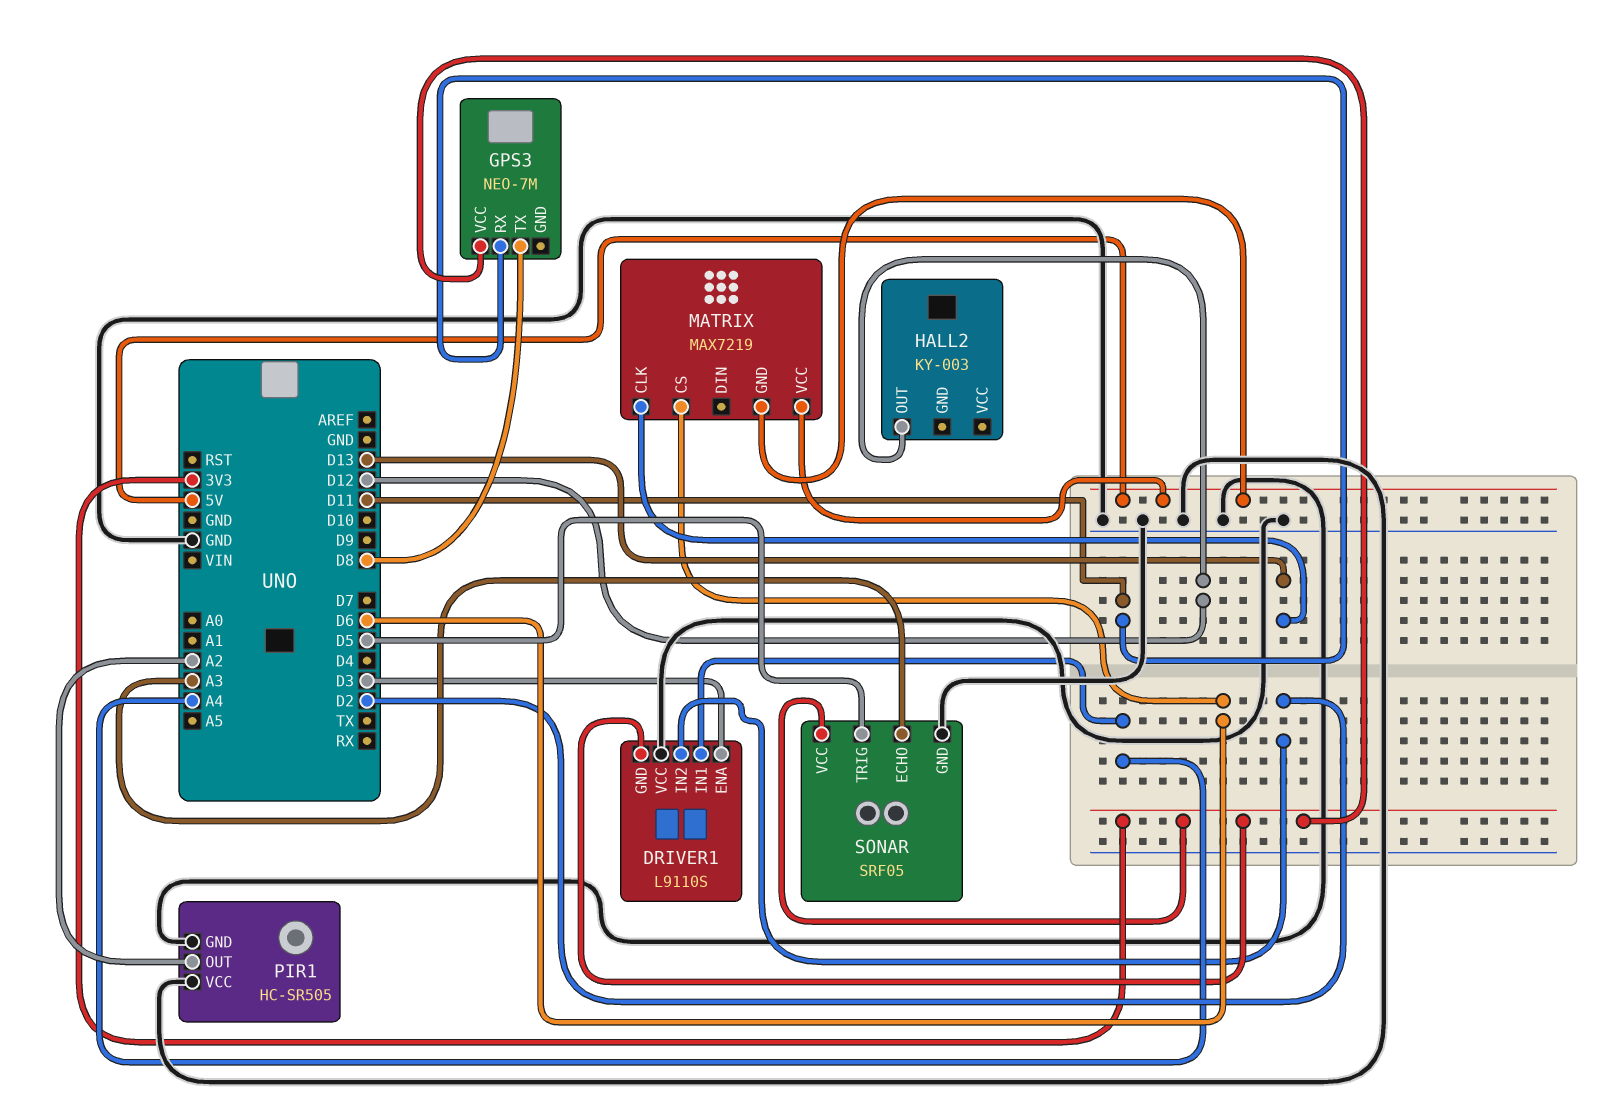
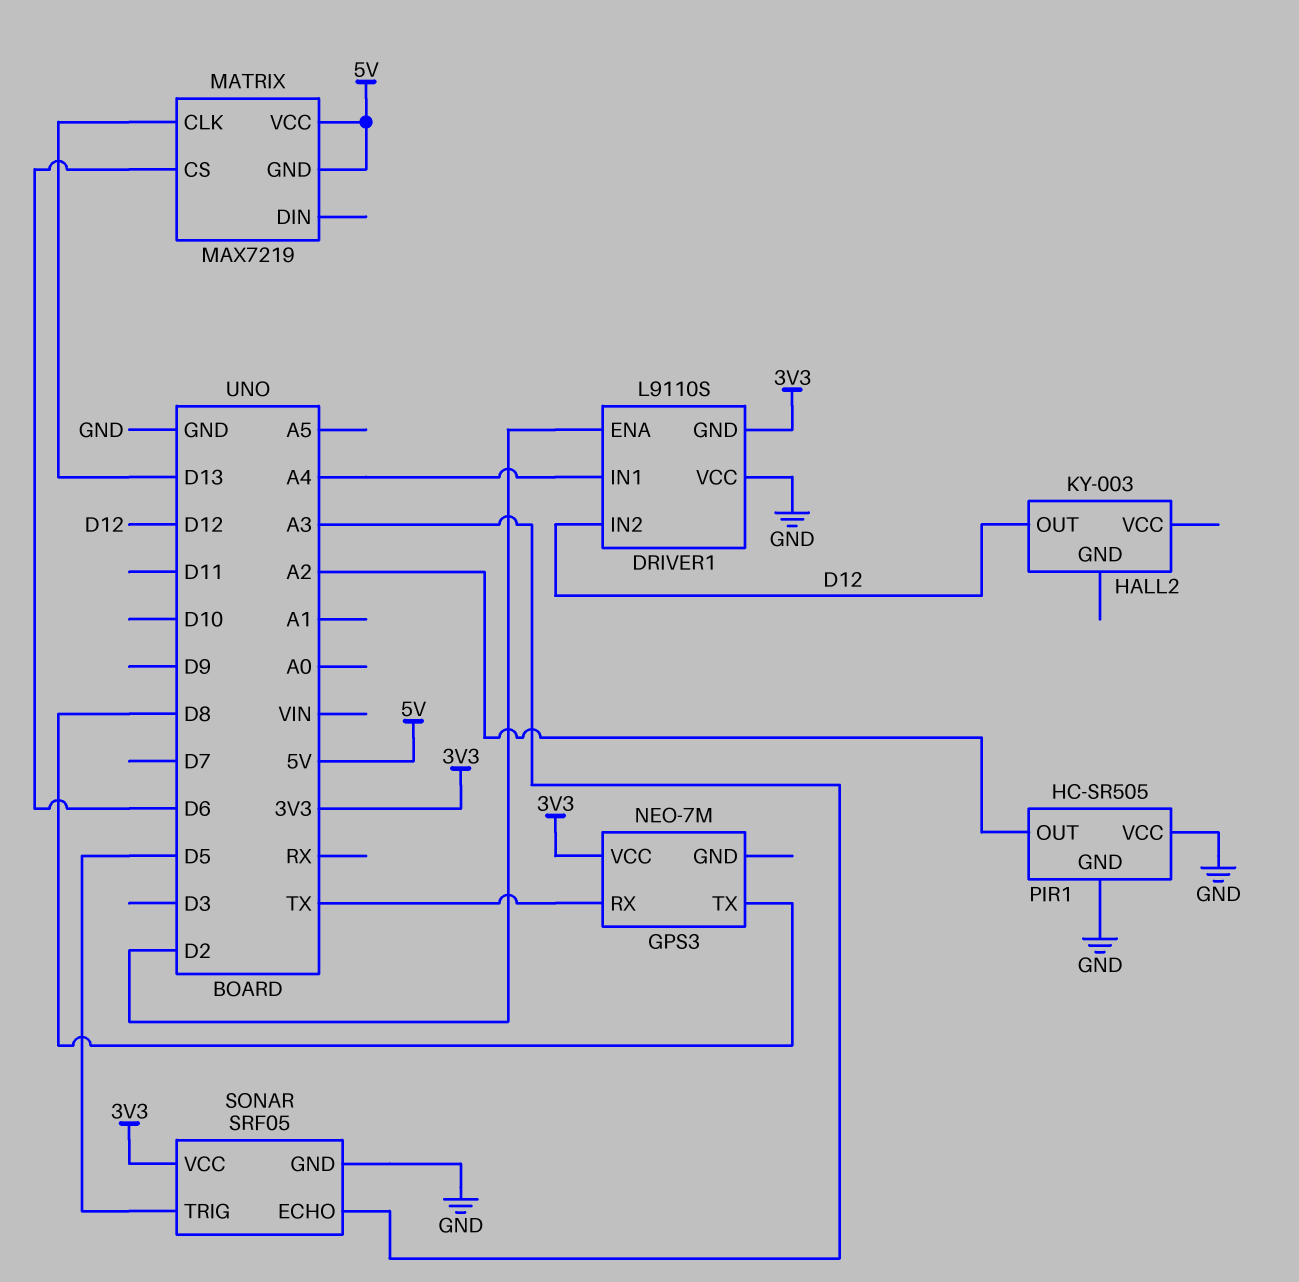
DRIVER1 pin ENA: D3 -> D2
DRIVER1 pin IN2: D2 -> D12
GPS3 pin RX: D11 -> TX

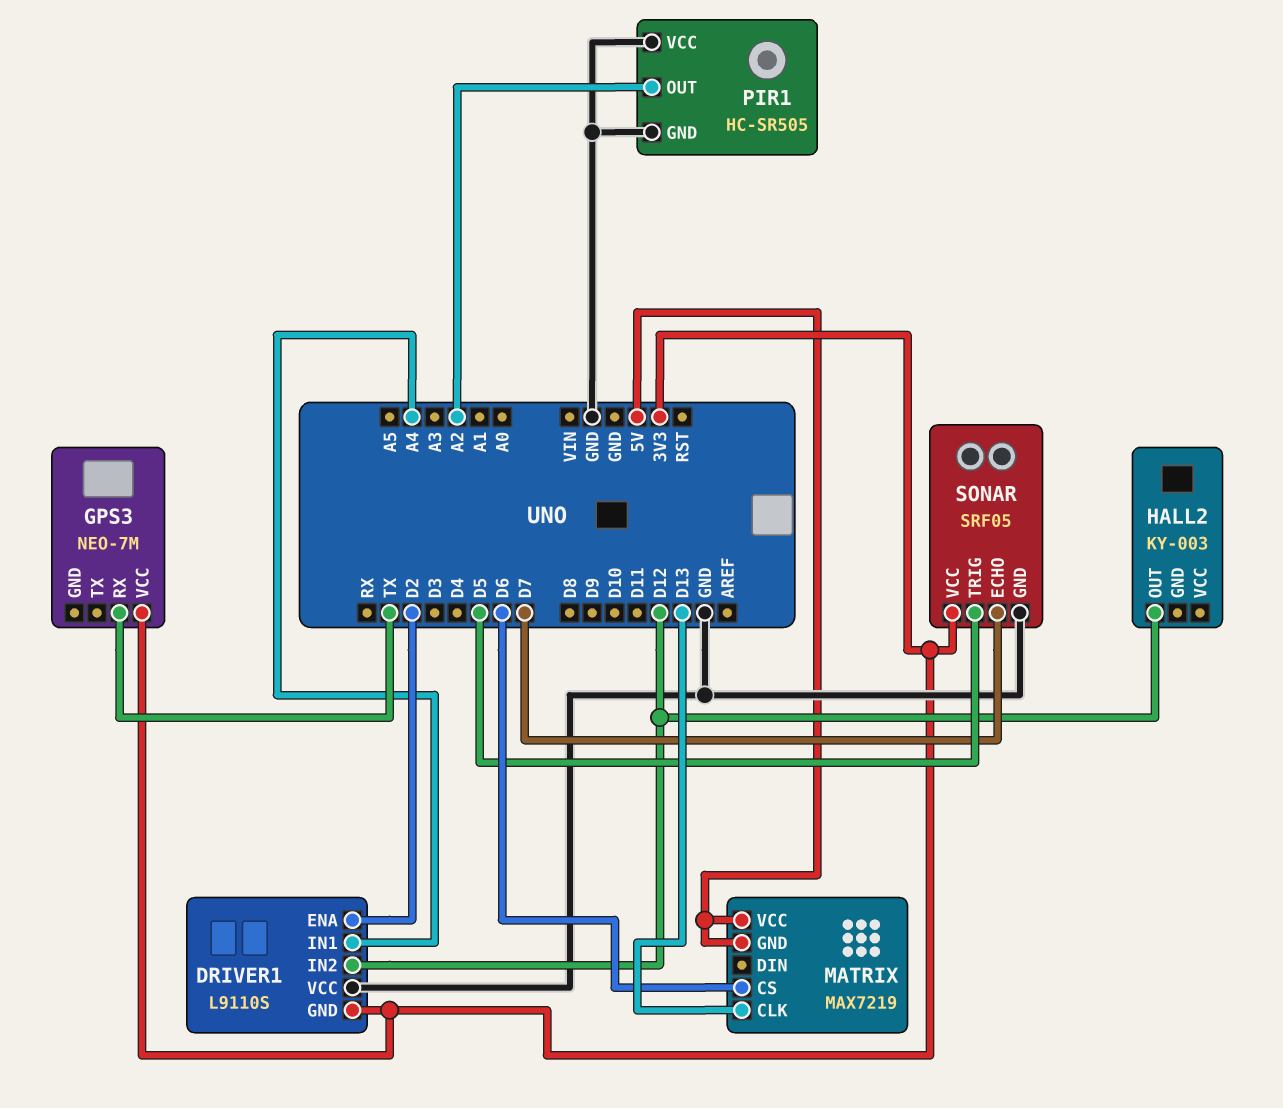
GPS3 pin TX: D8 -> none
SONAR pin ECHO: A3 -> D7

